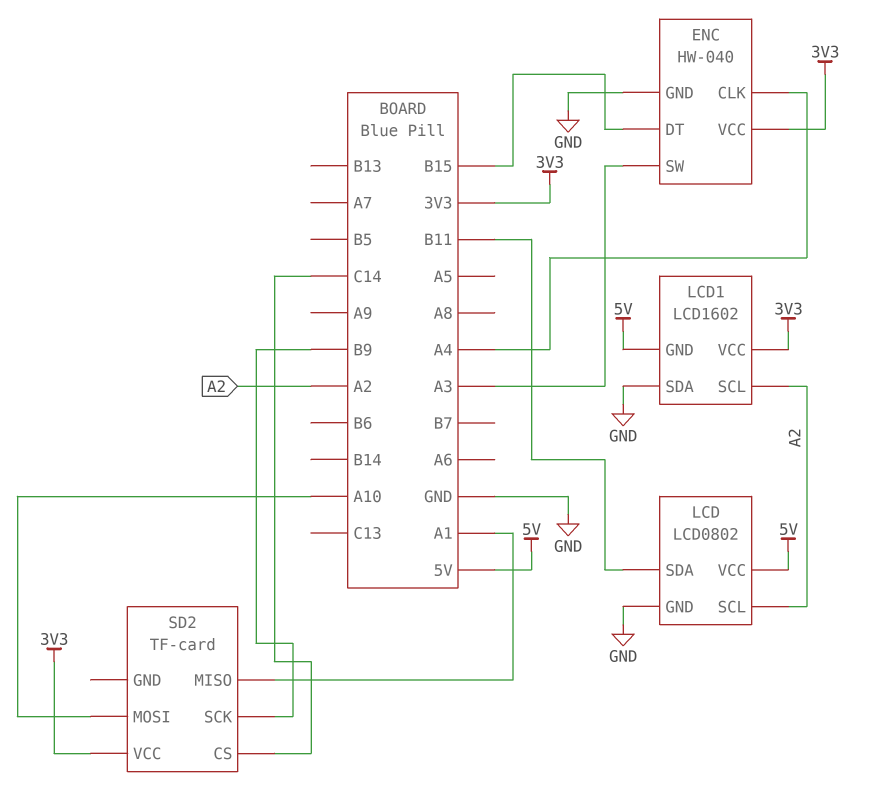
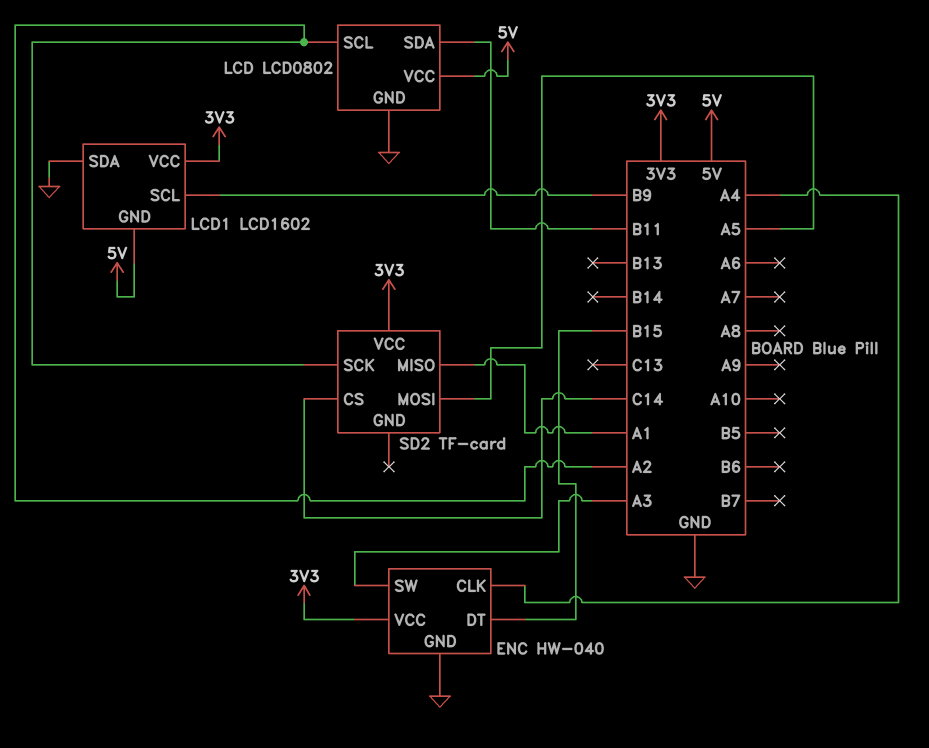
LCD1 pin SCL: A2 -> B9
SD2 pin MOSI: A10 -> A5
SD2 pin SCK: B9 -> A2

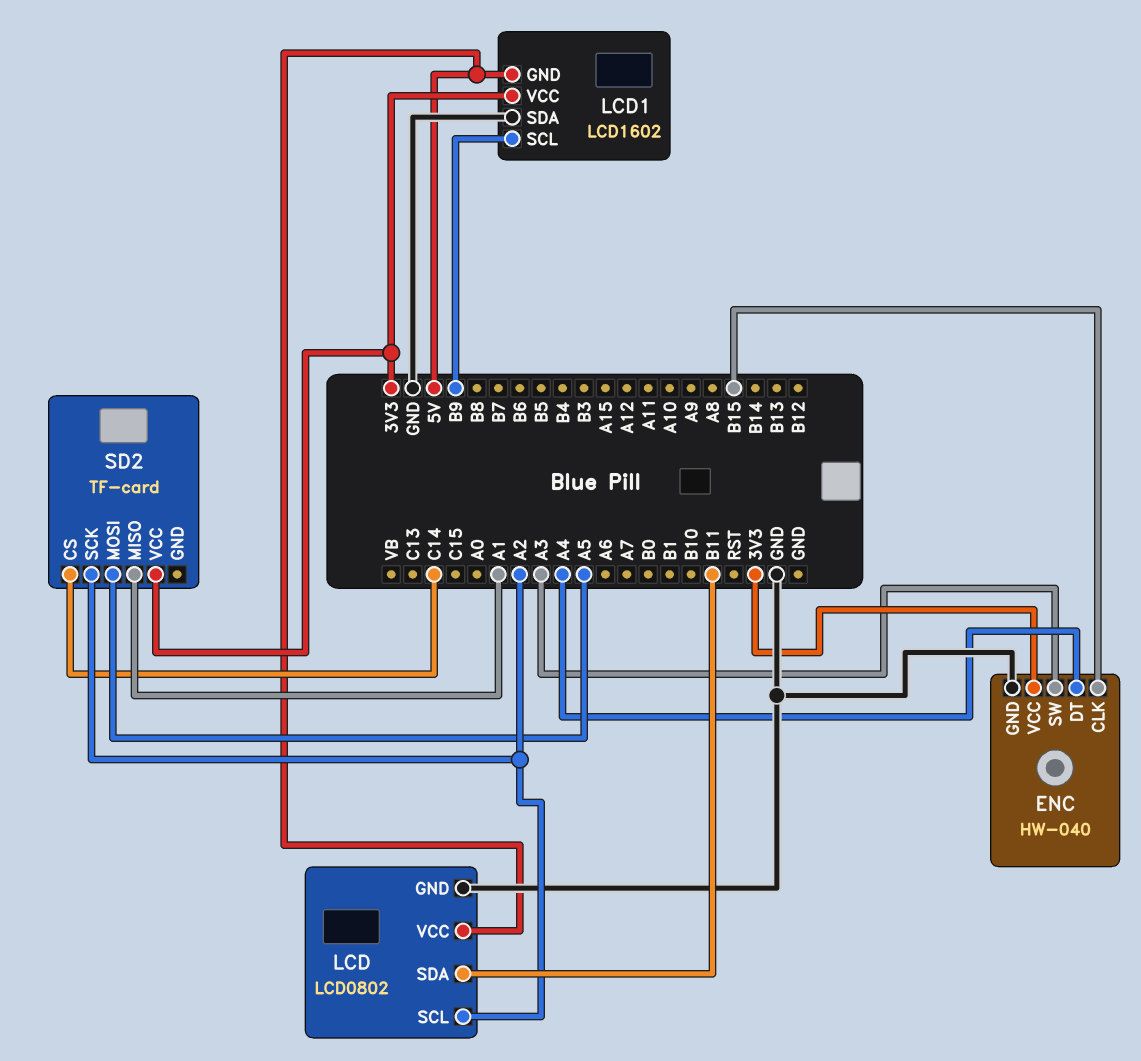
ENC pin CLK: A4 -> B15
ENC pin DT: B15 -> A4

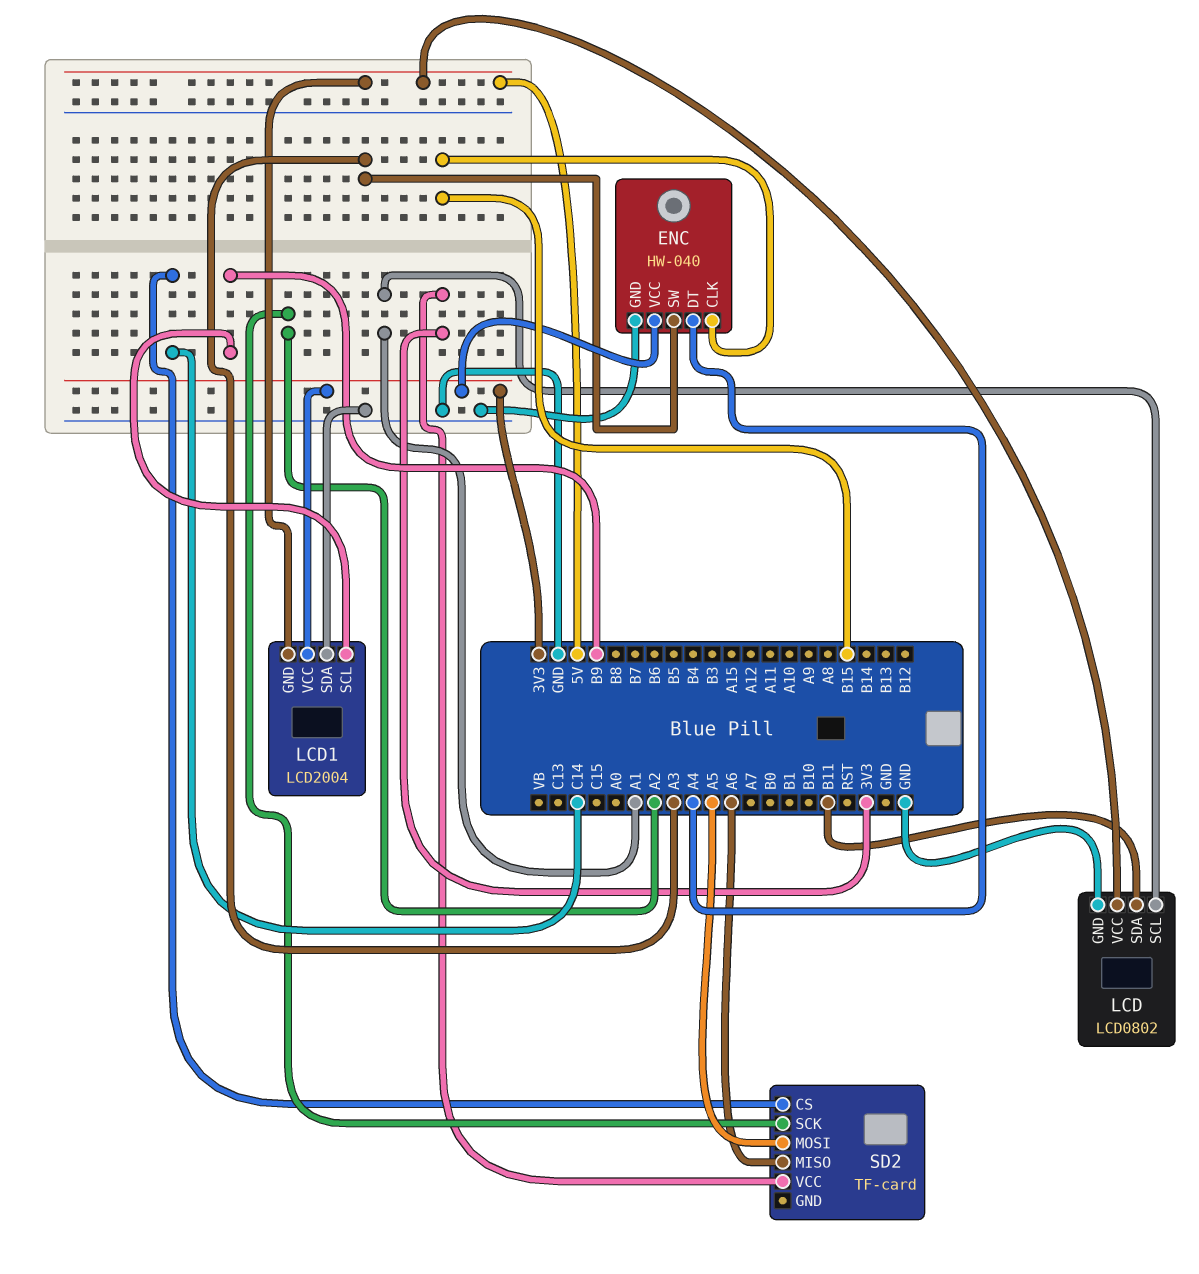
LCD pin SCL: A2 -> A1
LCD1: LCD1602 -> LCD2004
SD2 pin MISO: A1 -> A6

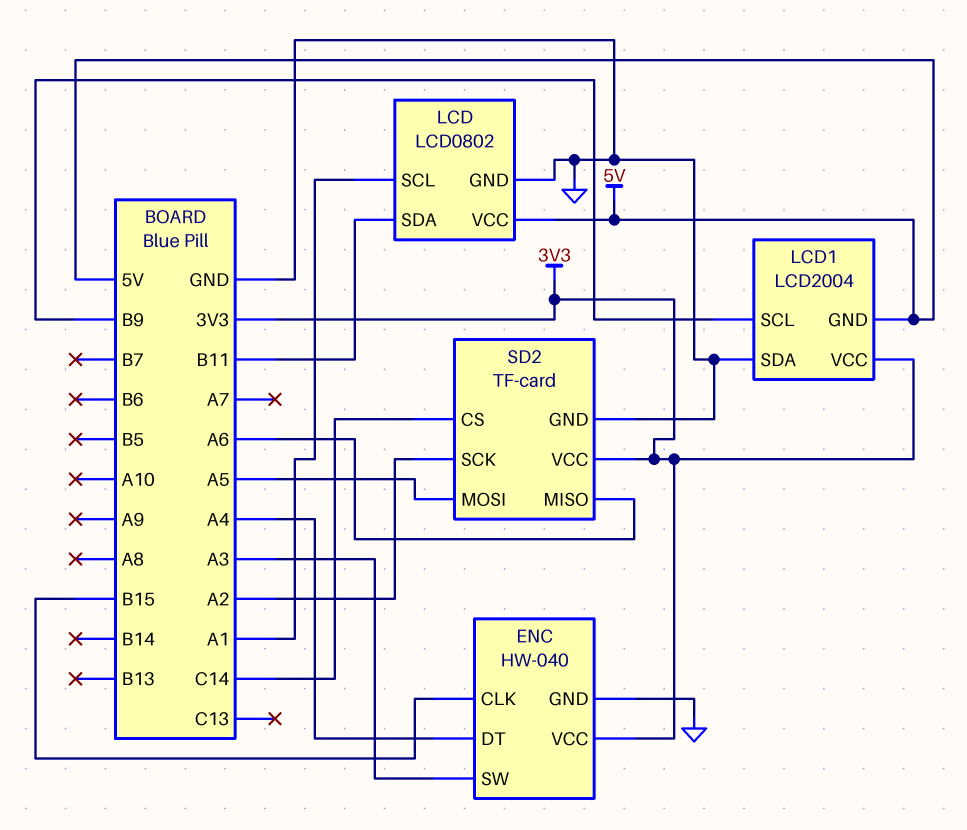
SD2 pin GND: none -> GND

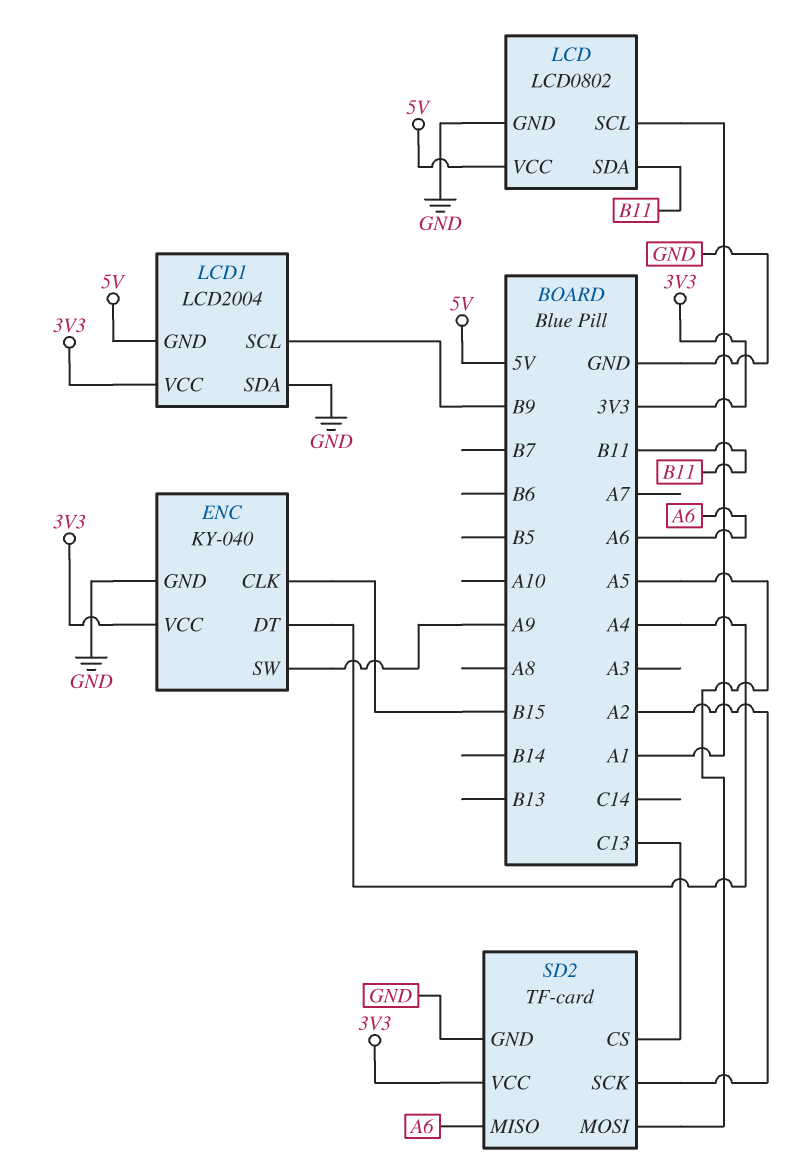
ENC: HW-040 -> KY-040
ENC pin SW: A3 -> A9
SD2 pin CS: C14 -> C13

